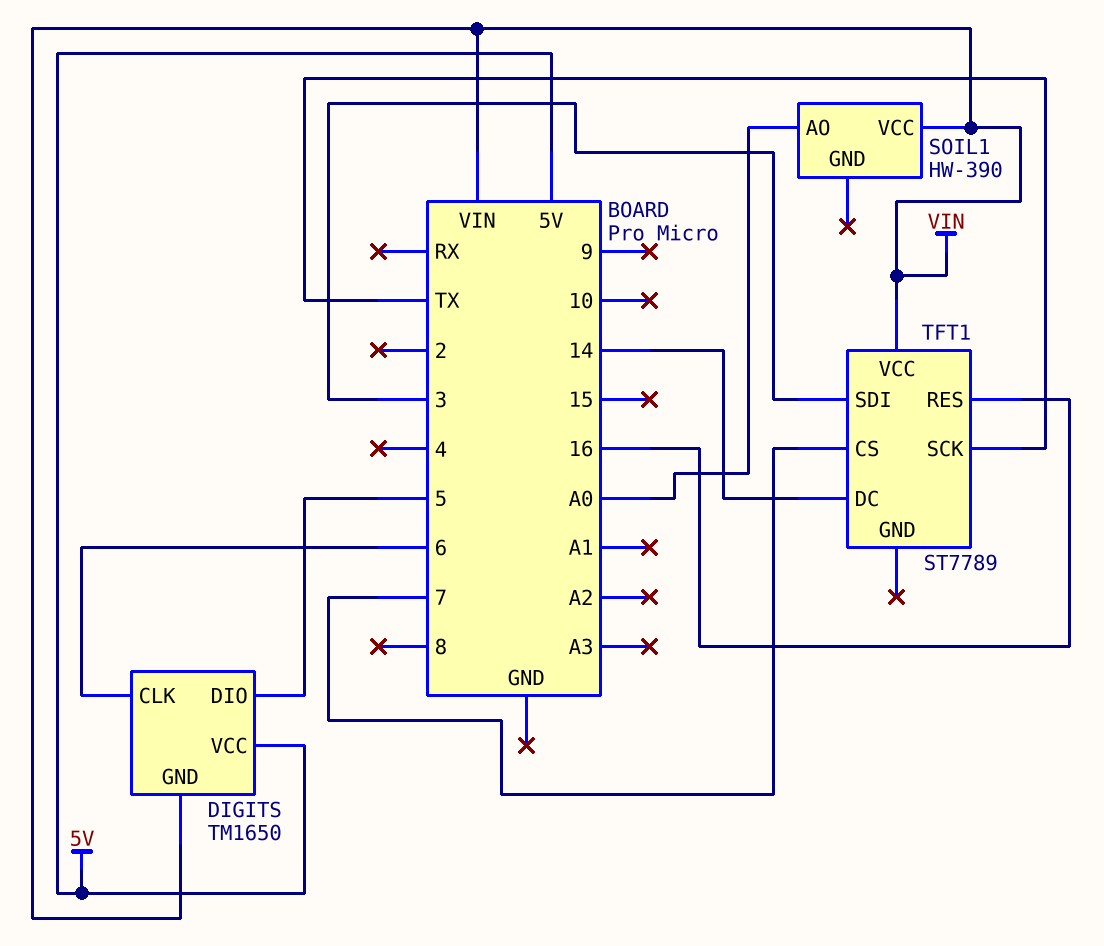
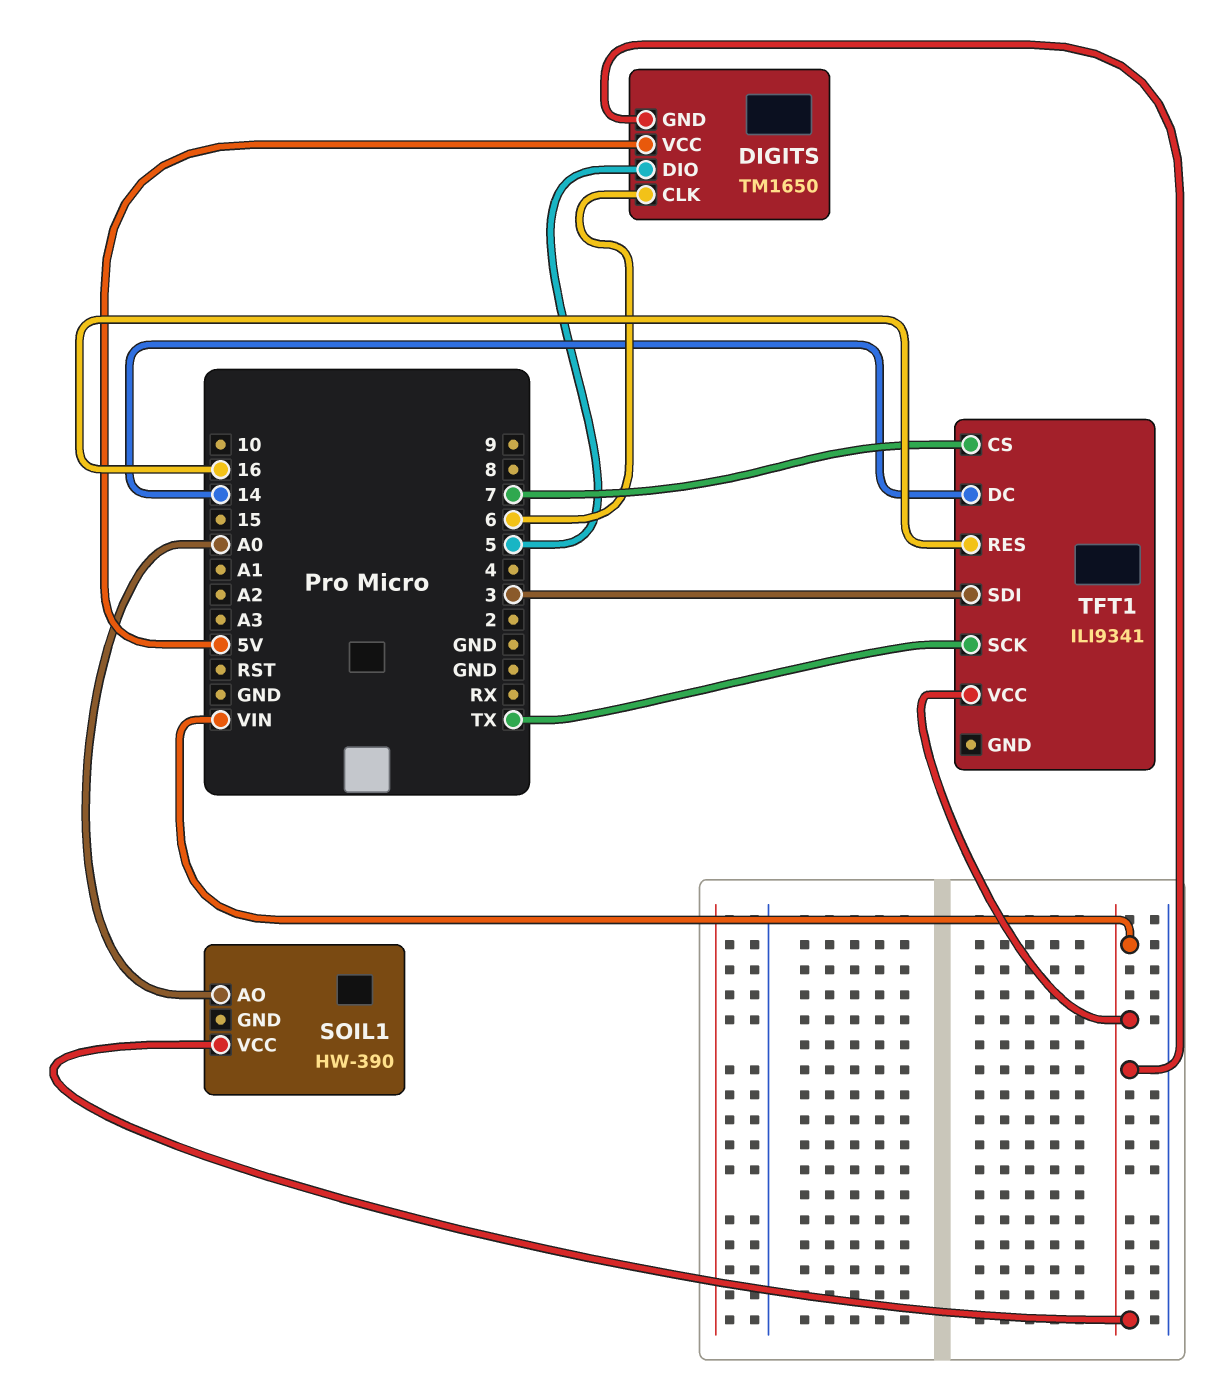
TFT1: ST7789 -> ILI9341

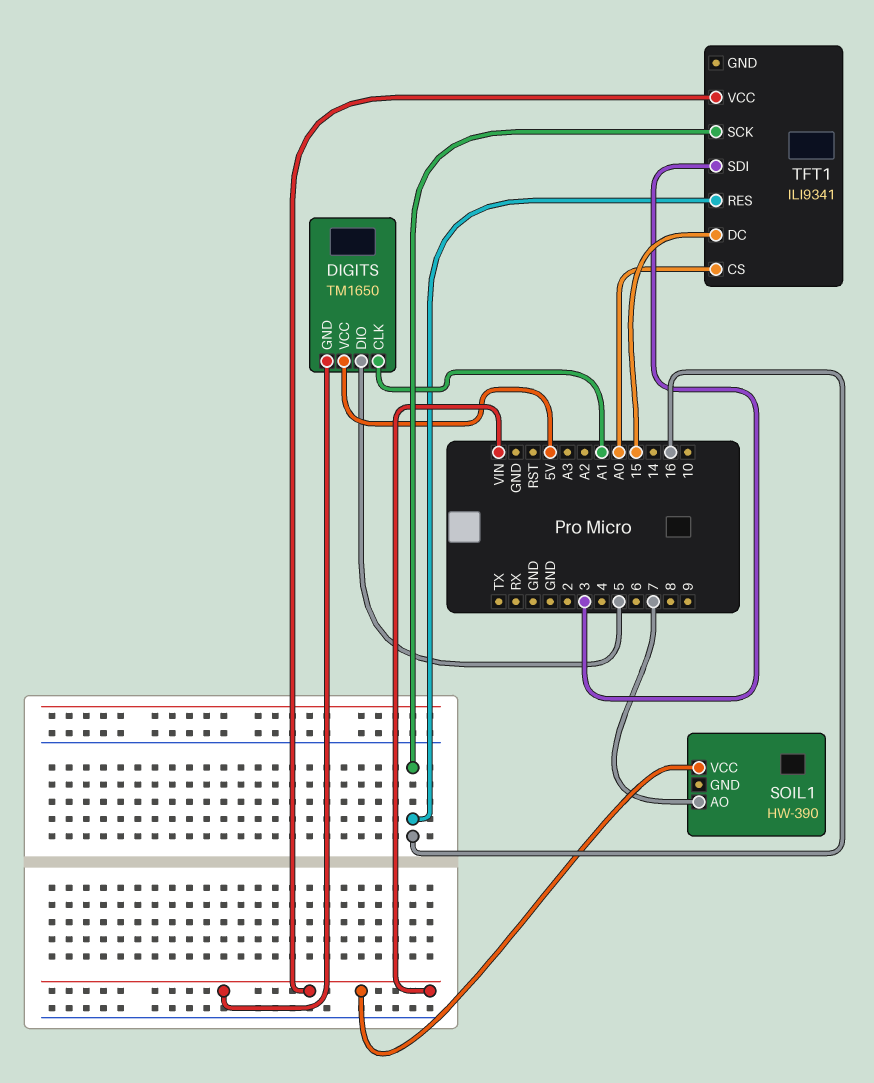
DIGITS pin CLK: 6 -> A1
SOIL1 pin AO: A0 -> 7
TFT1 pin CS: 7 -> A0
TFT1 pin DC: 14 -> 15
TFT1 pin SCK: TX -> 16

